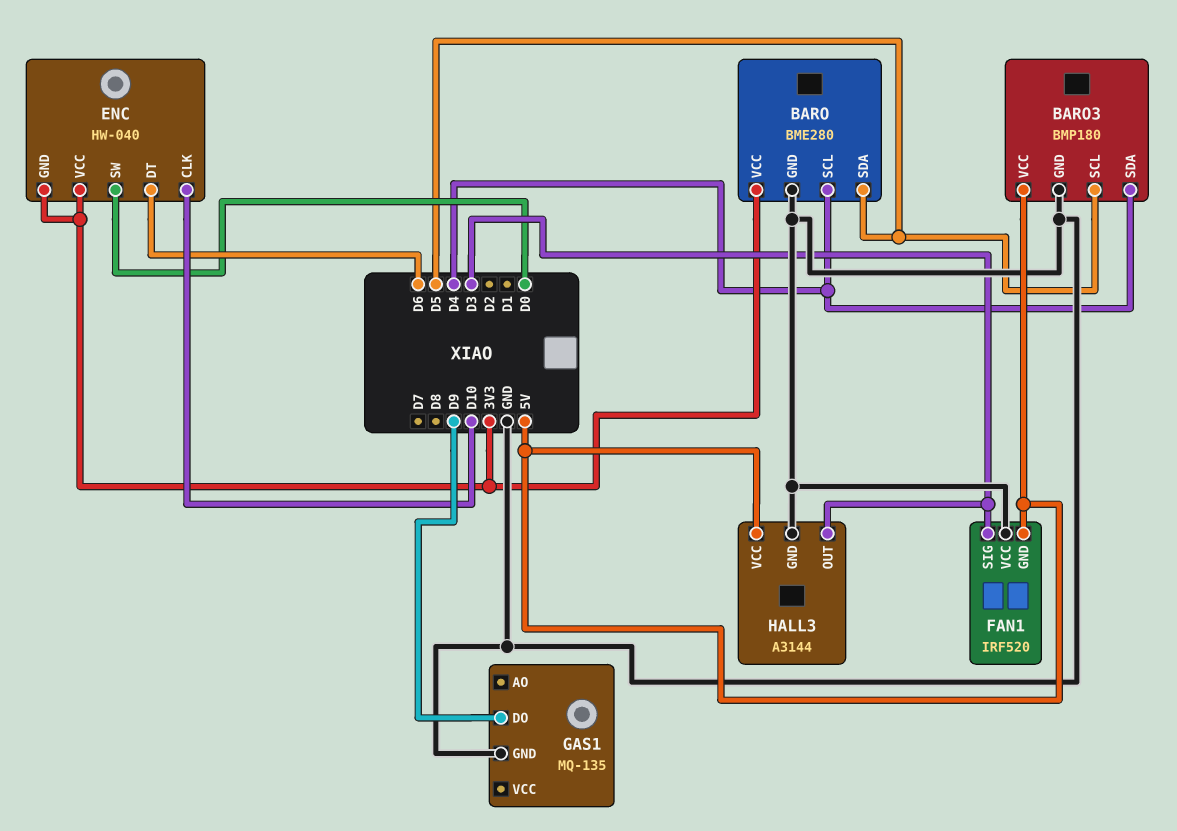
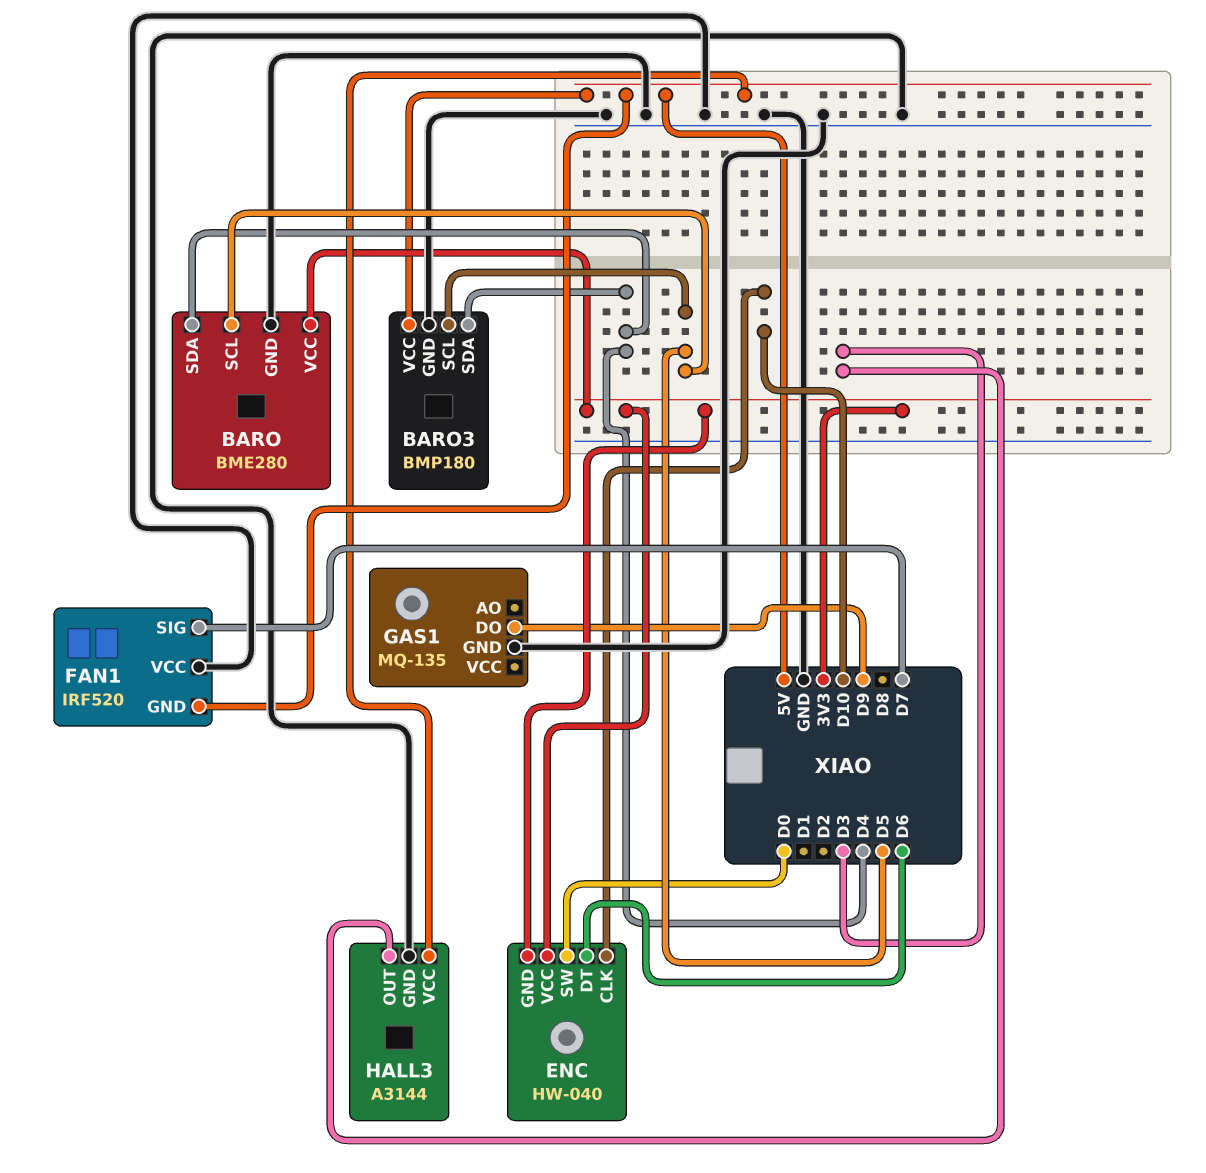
BARO pin SCL: D4 -> D5
BARO pin SDA: D5 -> D4
FAN1 pin SIG: D3 -> D7

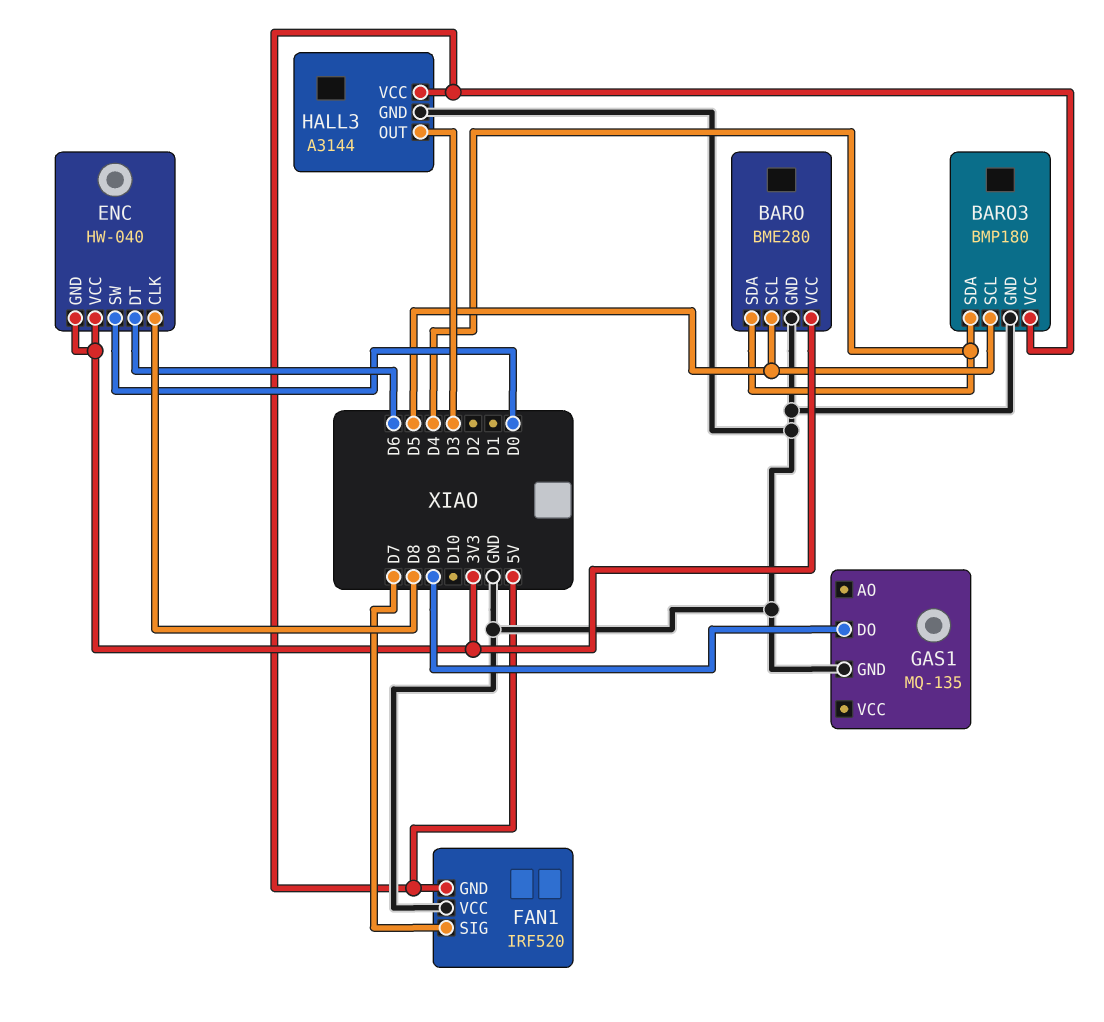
ENC pin CLK: D10 -> D8

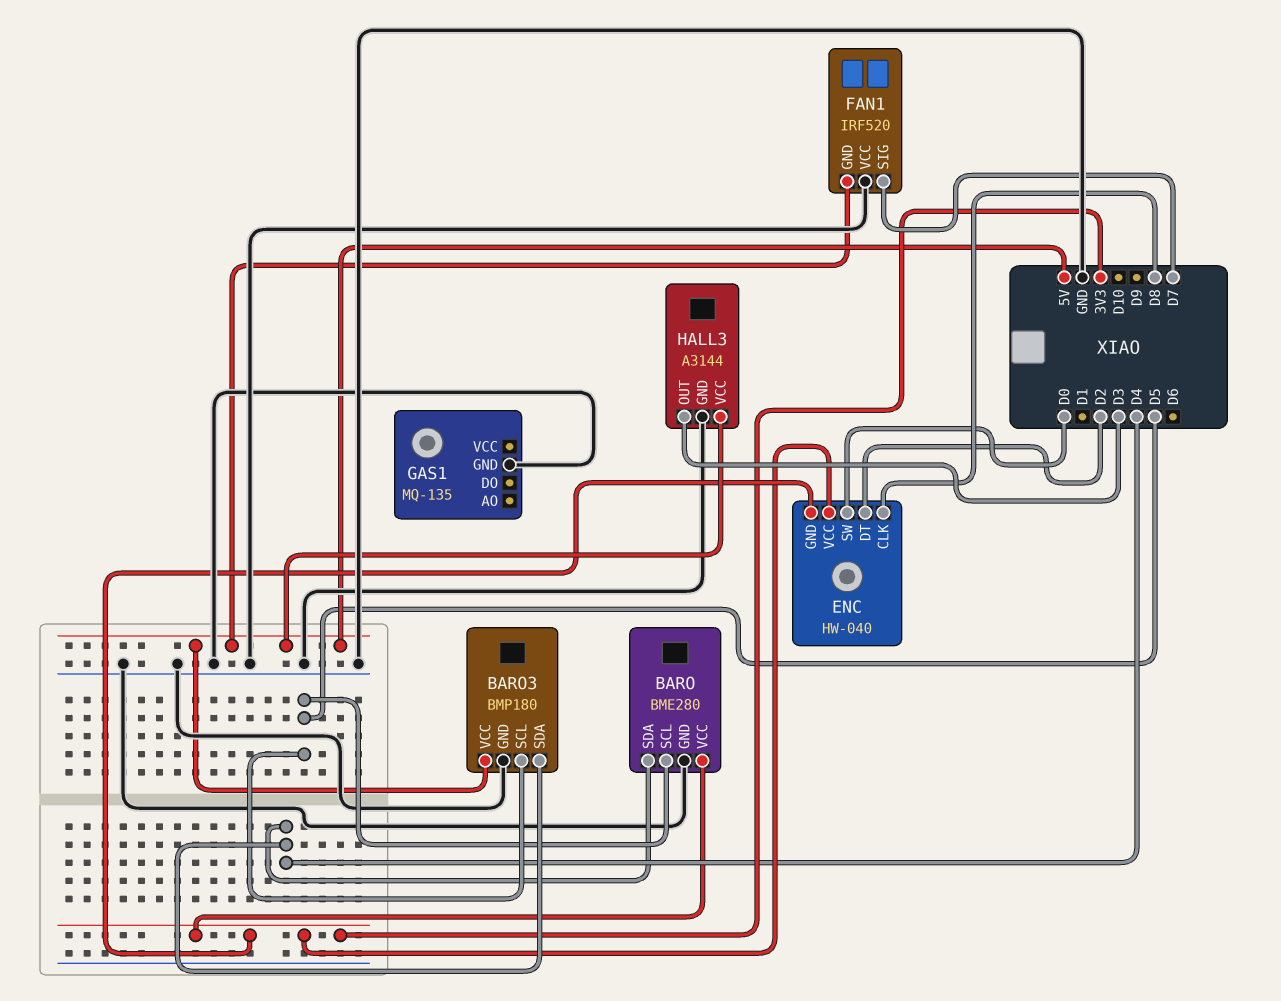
ENC pin DT: D6 -> D2
GAS1 pin DO: D9 -> none

